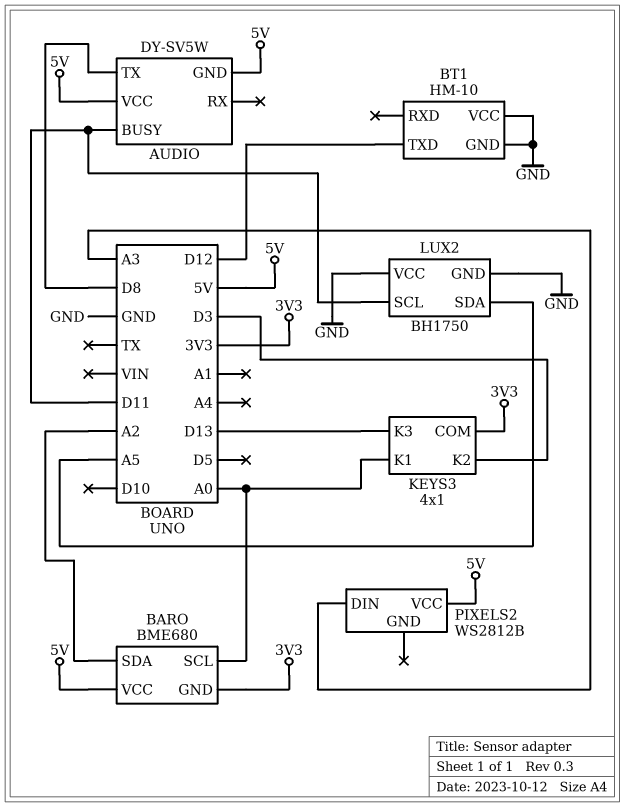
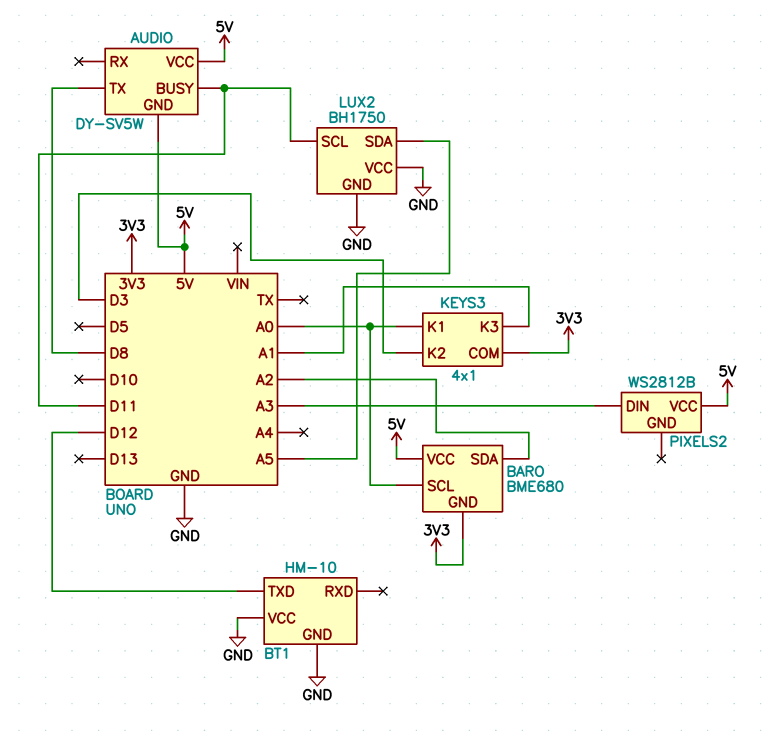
KEYS3 pin K3: D13 -> A1

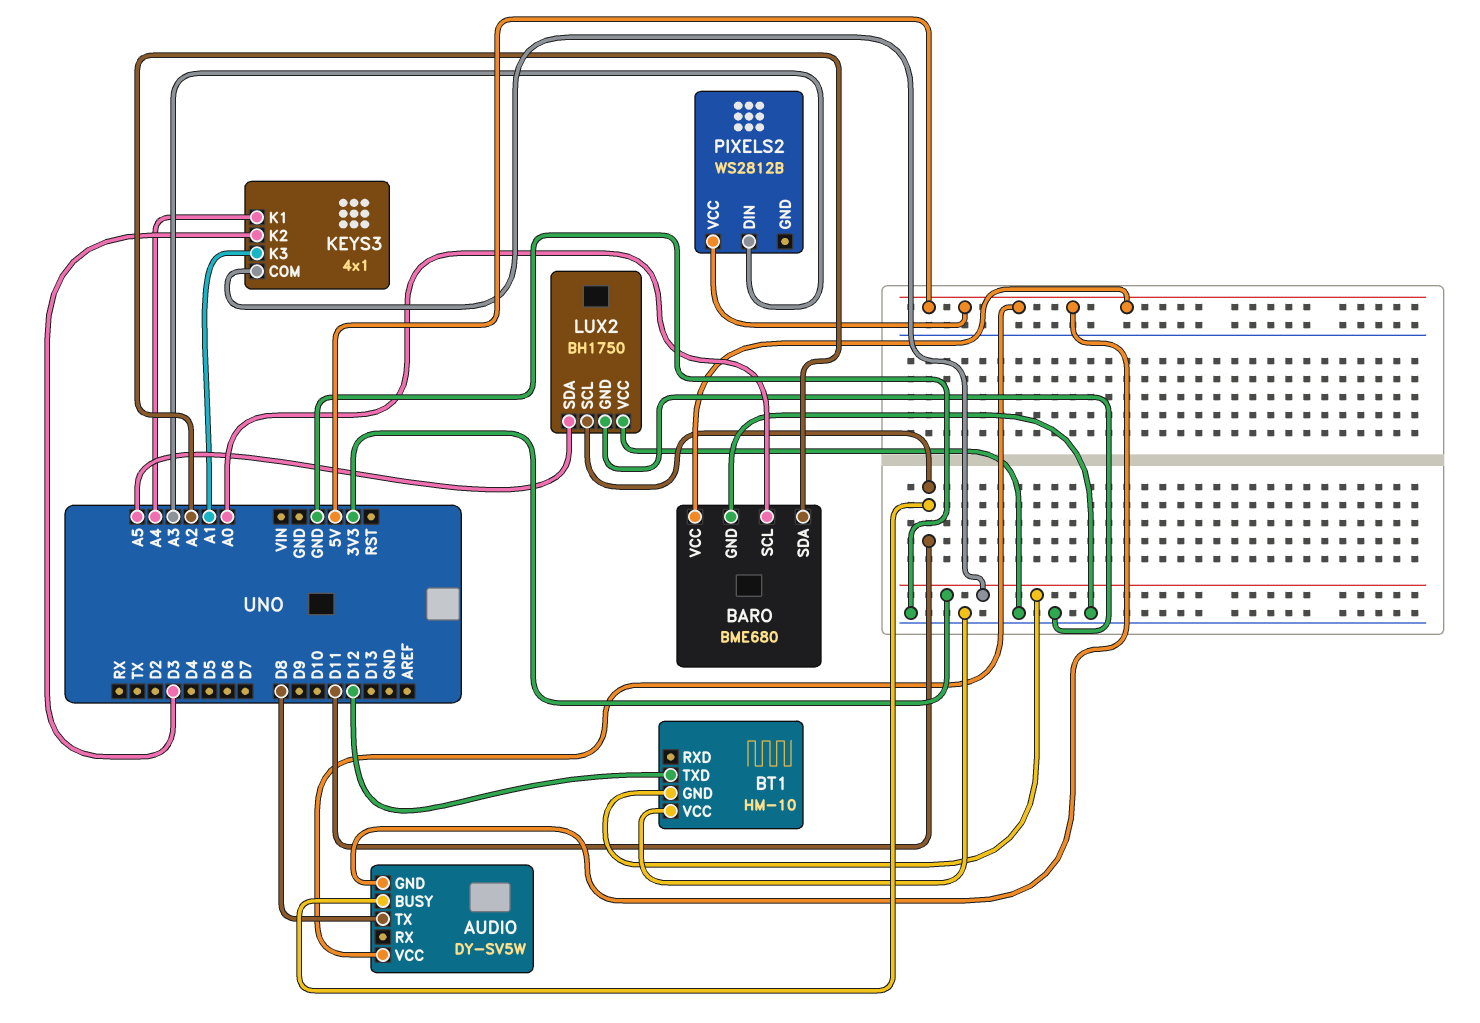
BARO pin GND: 3V3 -> GND
BT1 pin GND: GND -> 3V3
KEYS3 pin K1: A0 -> A4

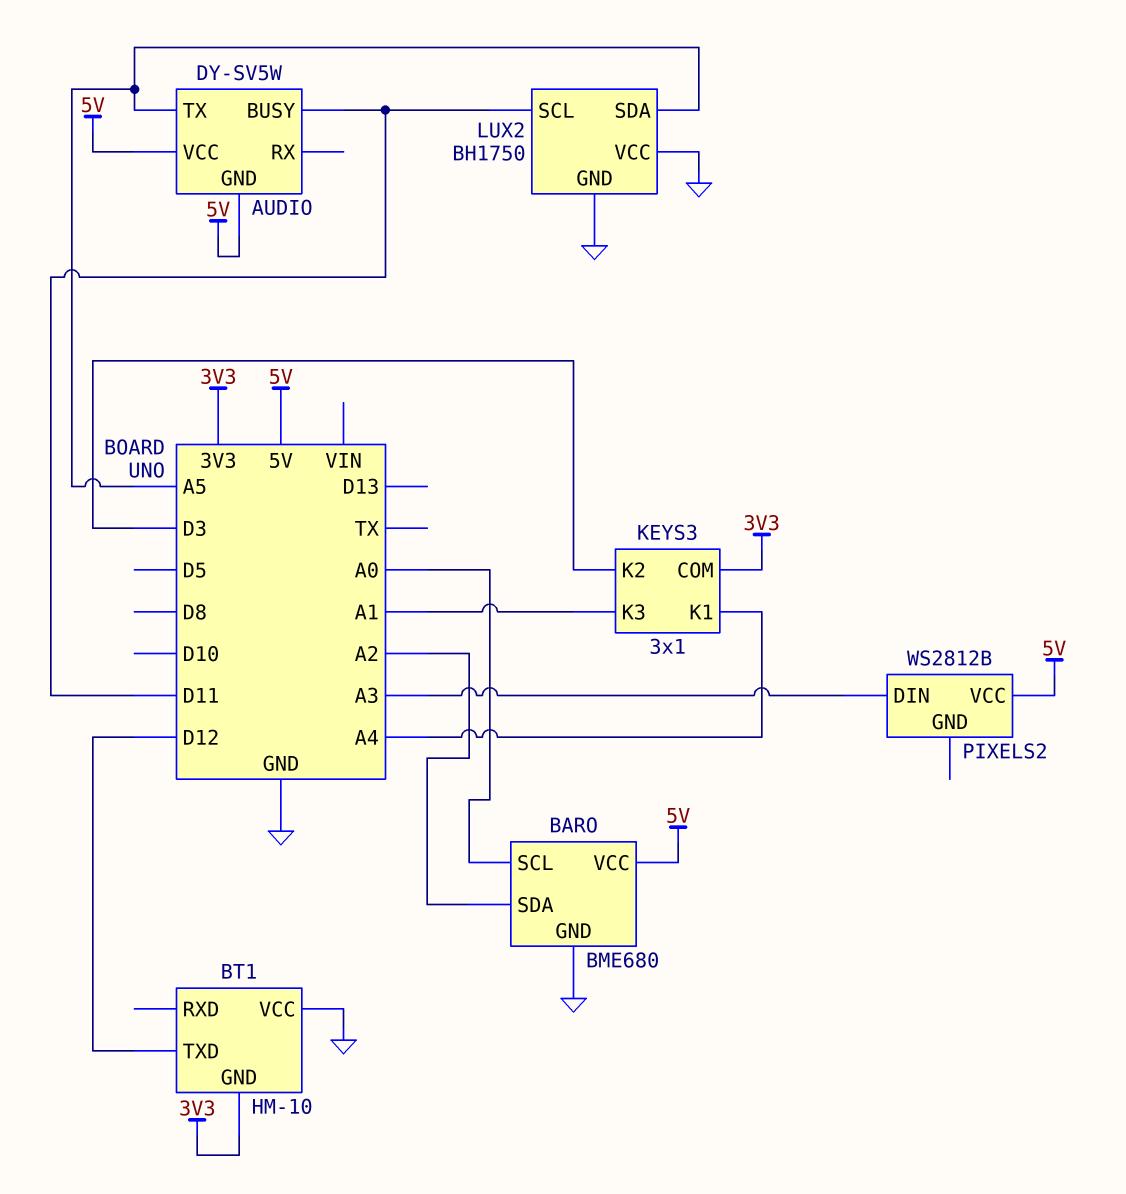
AUDIO pin TX: D8 -> A5
KEYS3: 4x1 -> 3x1

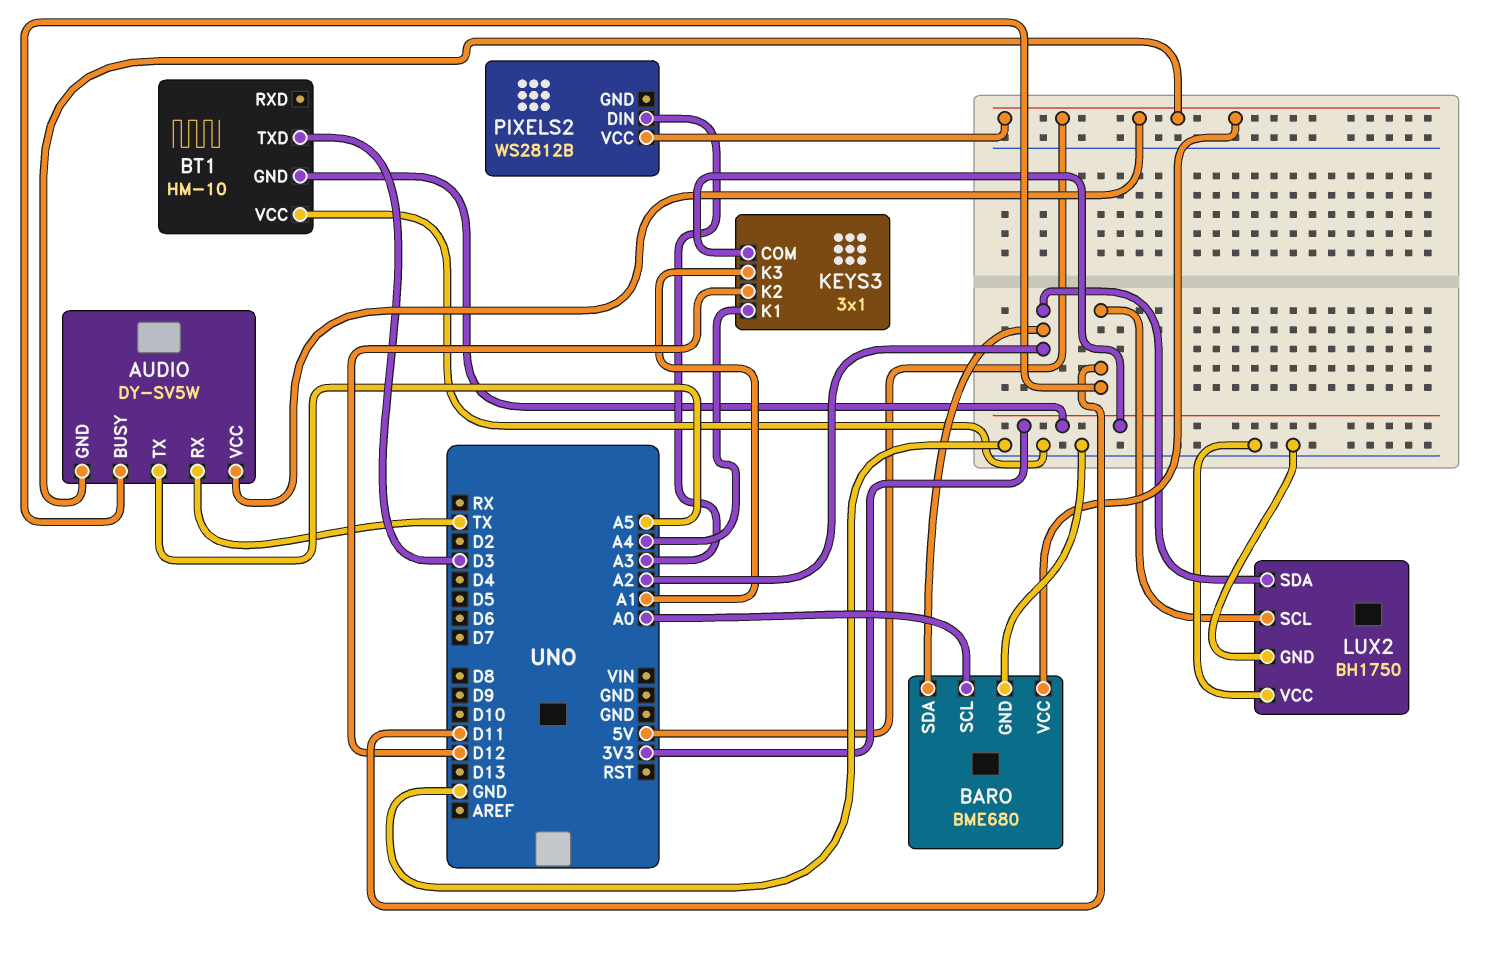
AUDIO pin RX: none -> TX
BT1 pin TXD: D12 -> D3
KEYS3 pin K2: D3 -> D12
LUX2 pin SDA: A5 -> A2

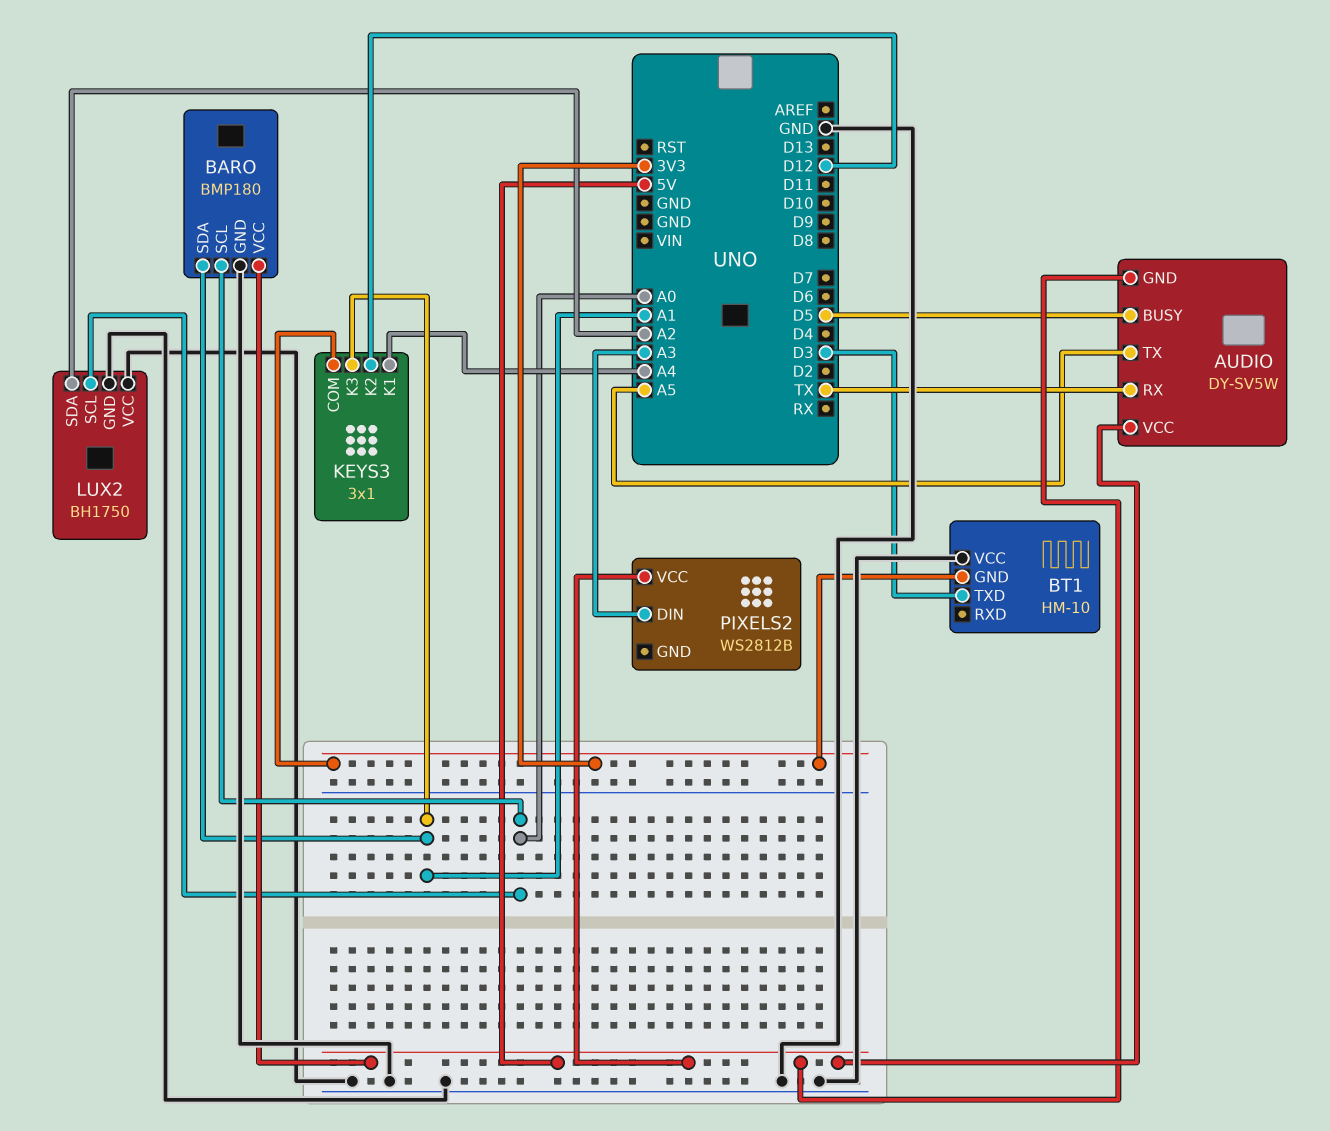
AUDIO pin BUSY: D11 -> D5
BARO: BME680 -> BMP180
BARO pin SDA: A2 -> A1
LUX2 pin SCL: D11 -> A0

